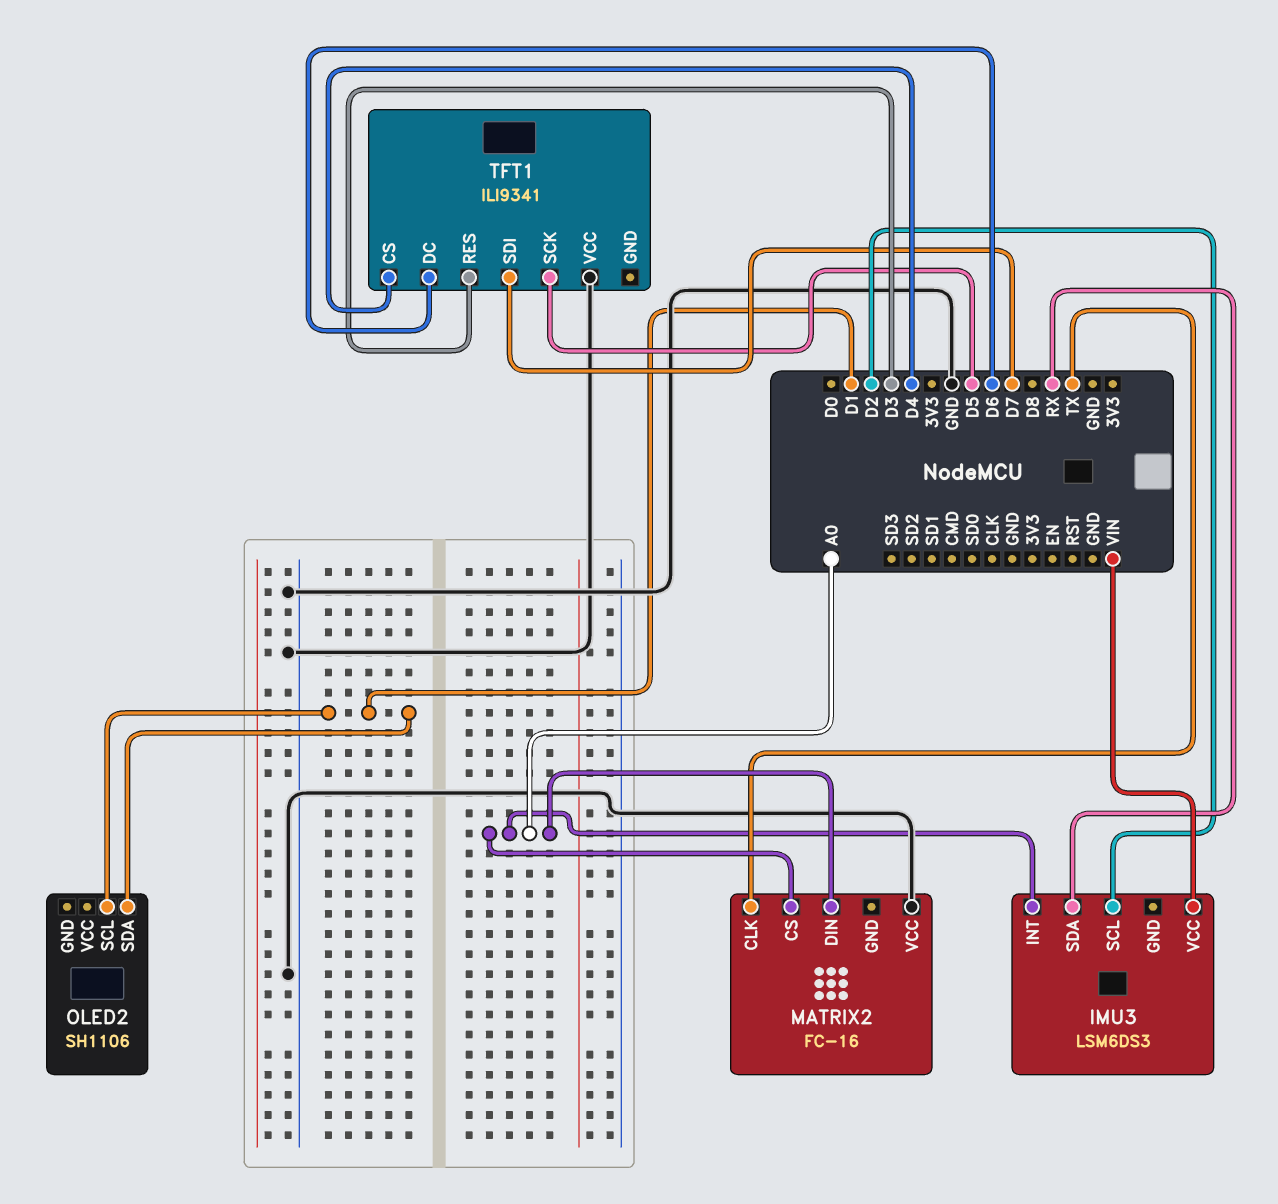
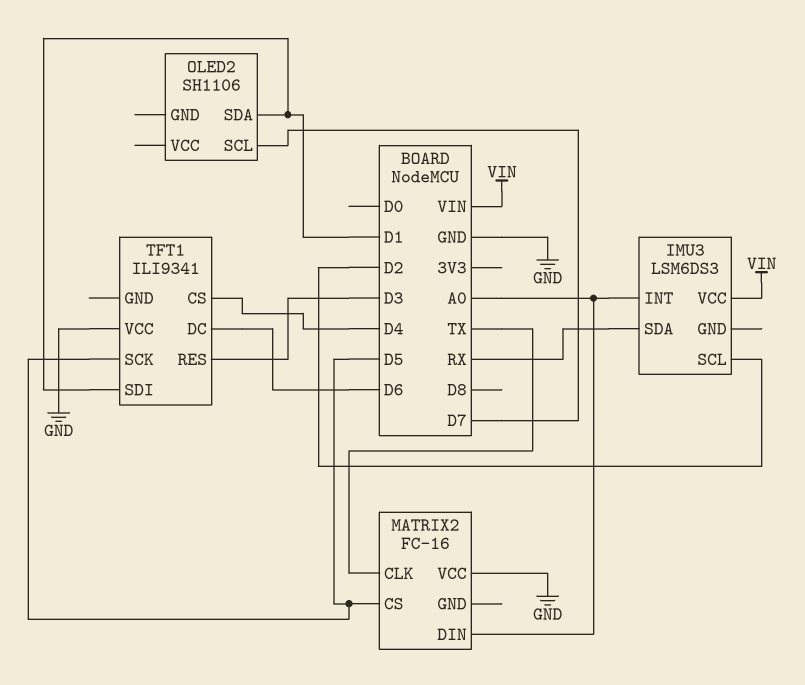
MATRIX2 pin CS: A0 -> D5
OLED2 pin SCL: D1 -> D7
TFT1 pin SDI: D7 -> D1

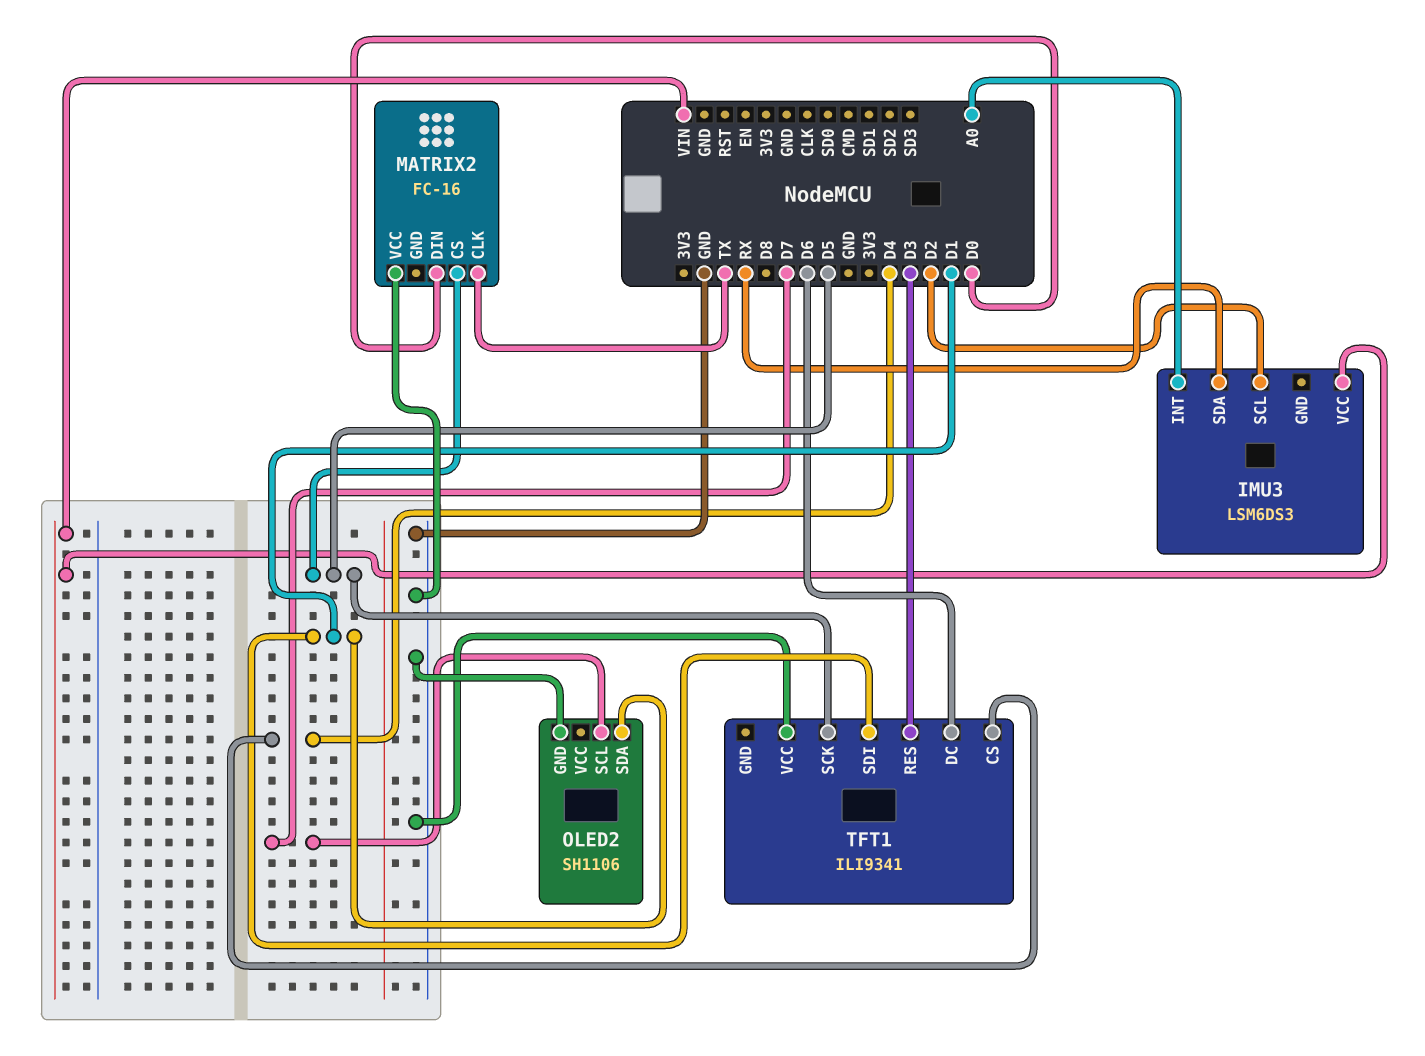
MATRIX2 pin DIN: A0 -> D0
OLED2 pin GND: none -> GND

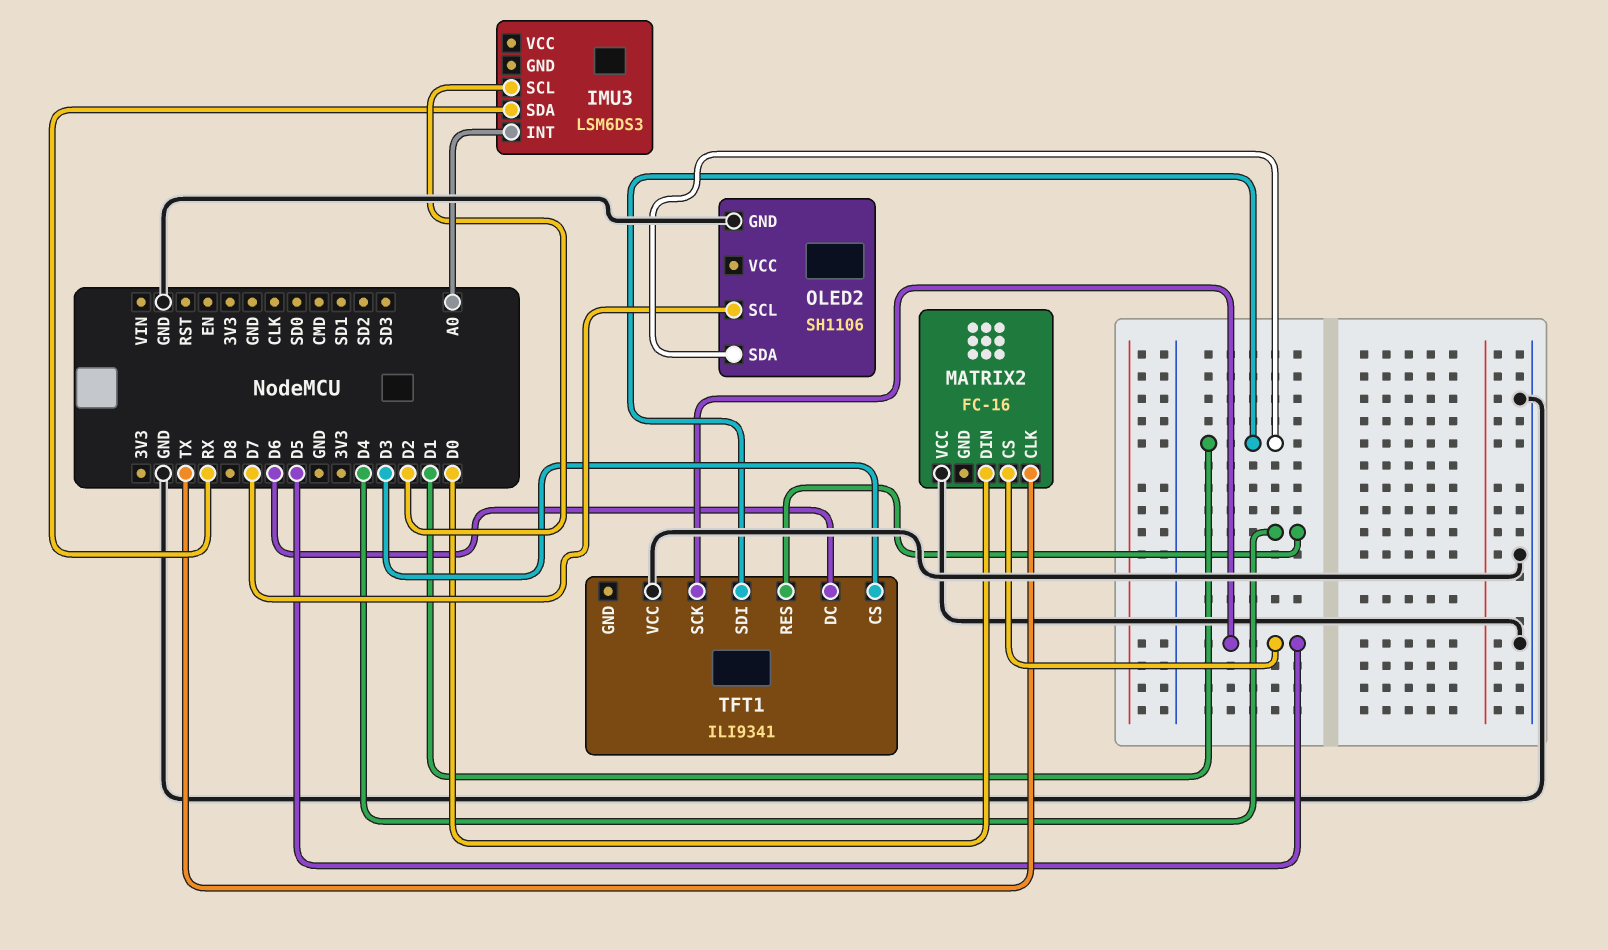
IMU3 pin VCC: VIN -> none
TFT1 pin CS: D4 -> D3
TFT1 pin RES: D3 -> D4

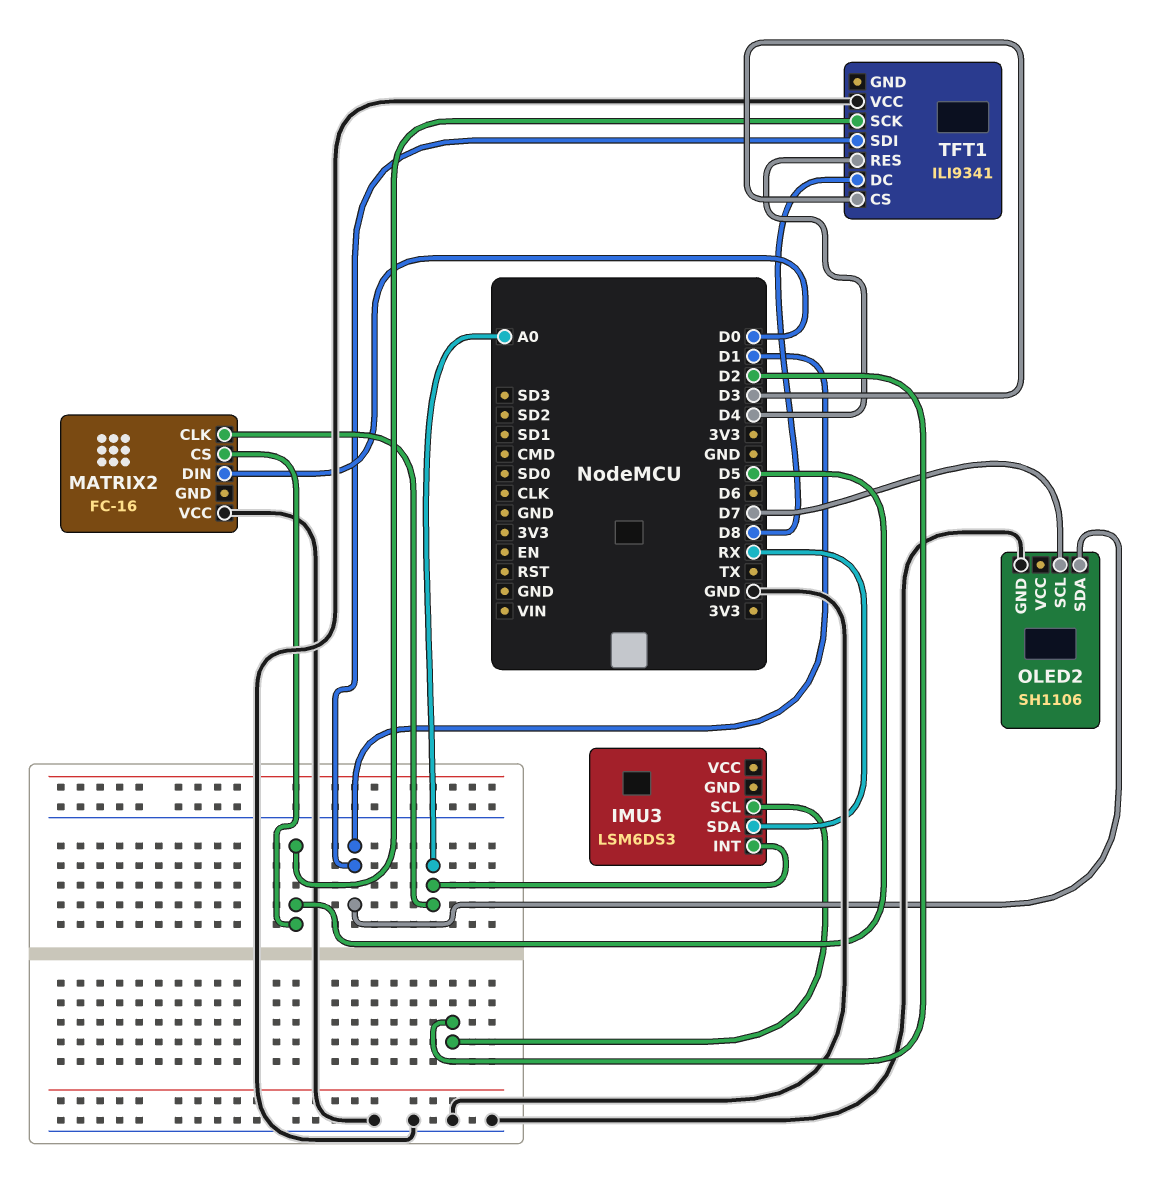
MATRIX2 pin CLK: TX -> A0
TFT1 pin DC: D6 -> D8

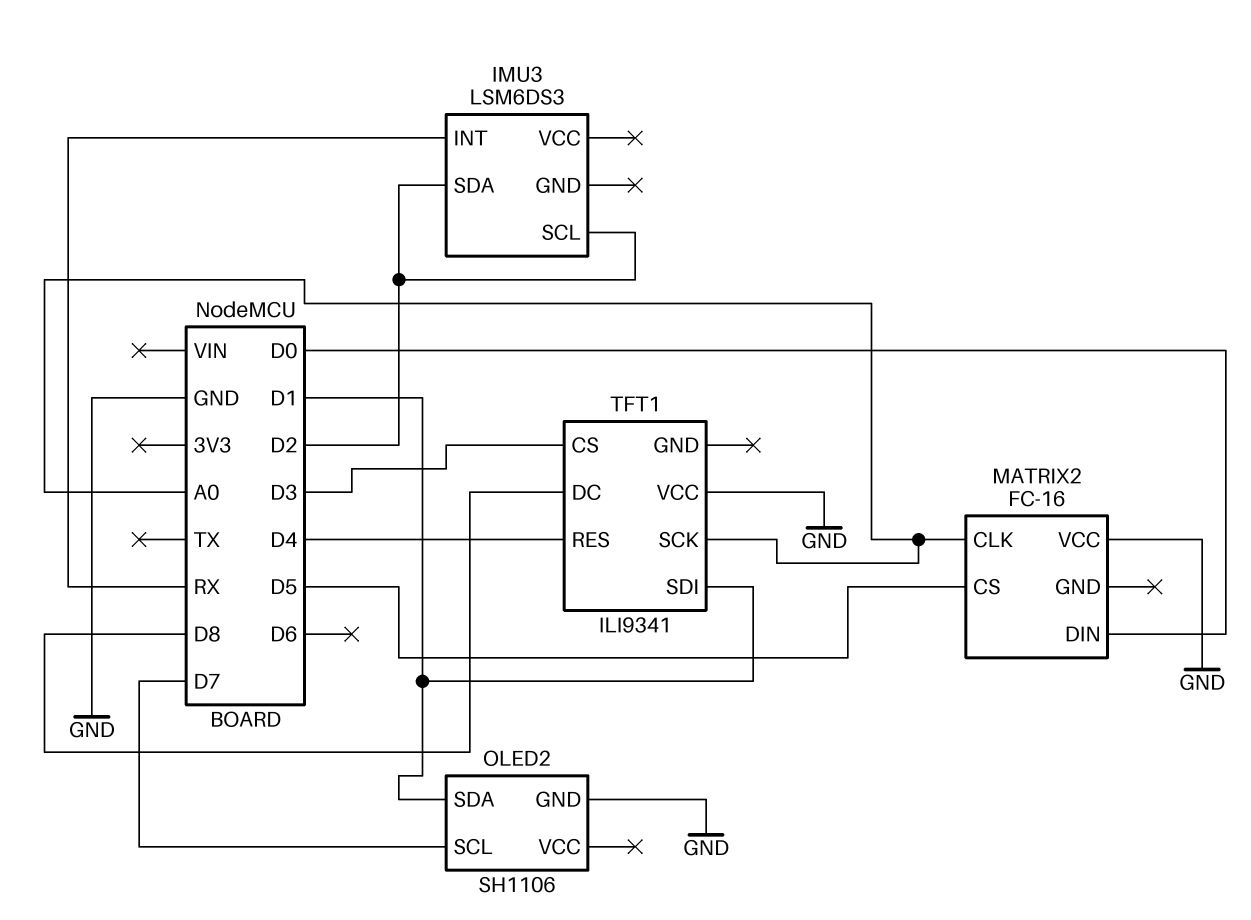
IMU3 pin INT: A0 -> RX
IMU3 pin SDA: RX -> D2
TFT1 pin SCK: D5 -> A0

